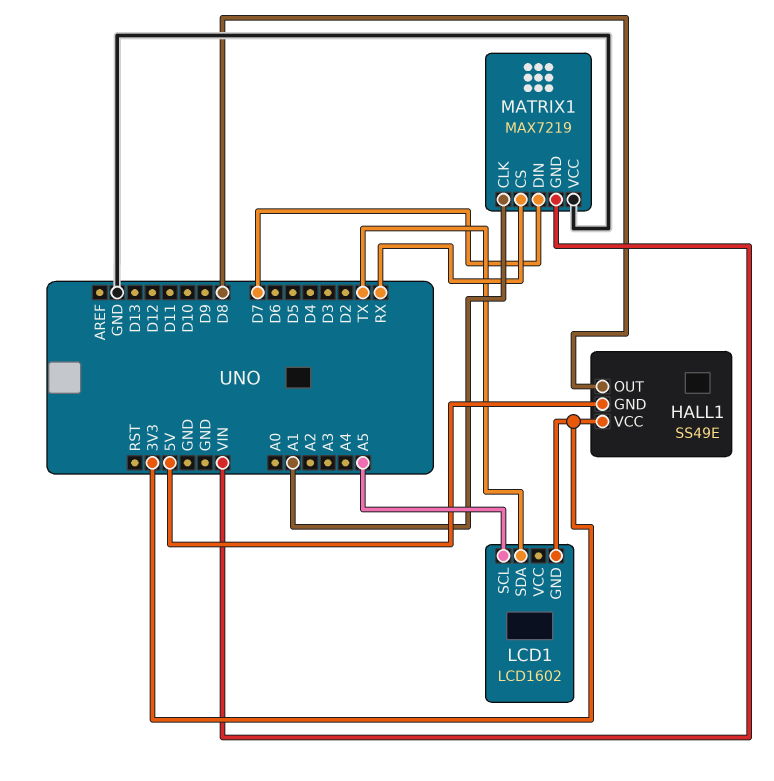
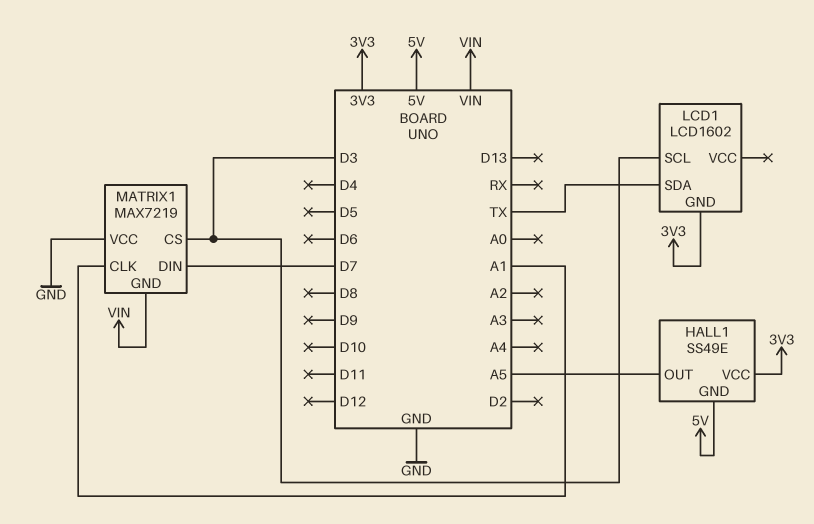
HALL1 pin OUT: D8 -> A5
LCD1 pin SCL: A5 -> D3
MATRIX1 pin CS: RX -> D3

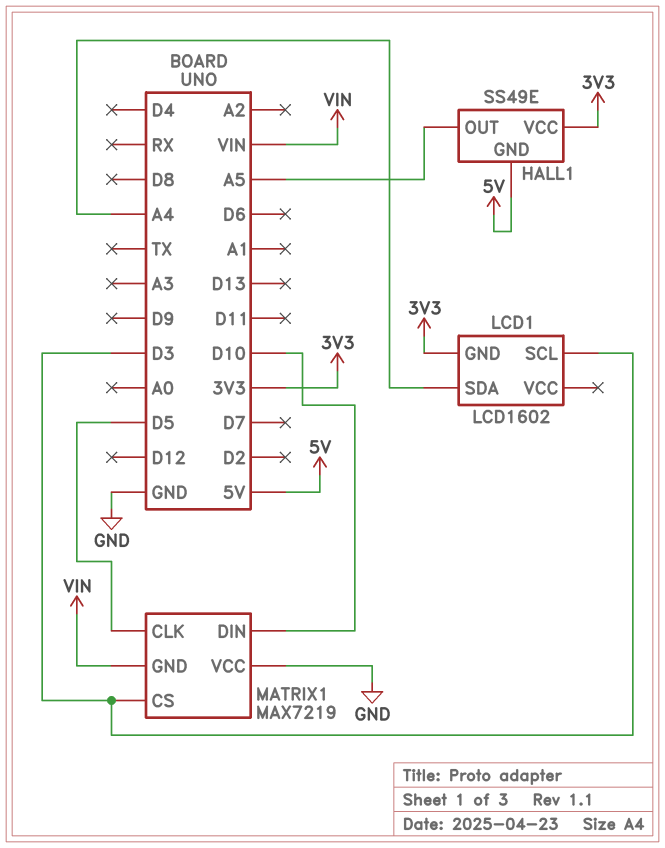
LCD1 pin SDA: TX -> A4
MATRIX1 pin CLK: A1 -> D5
MATRIX1 pin DIN: D7 -> D10

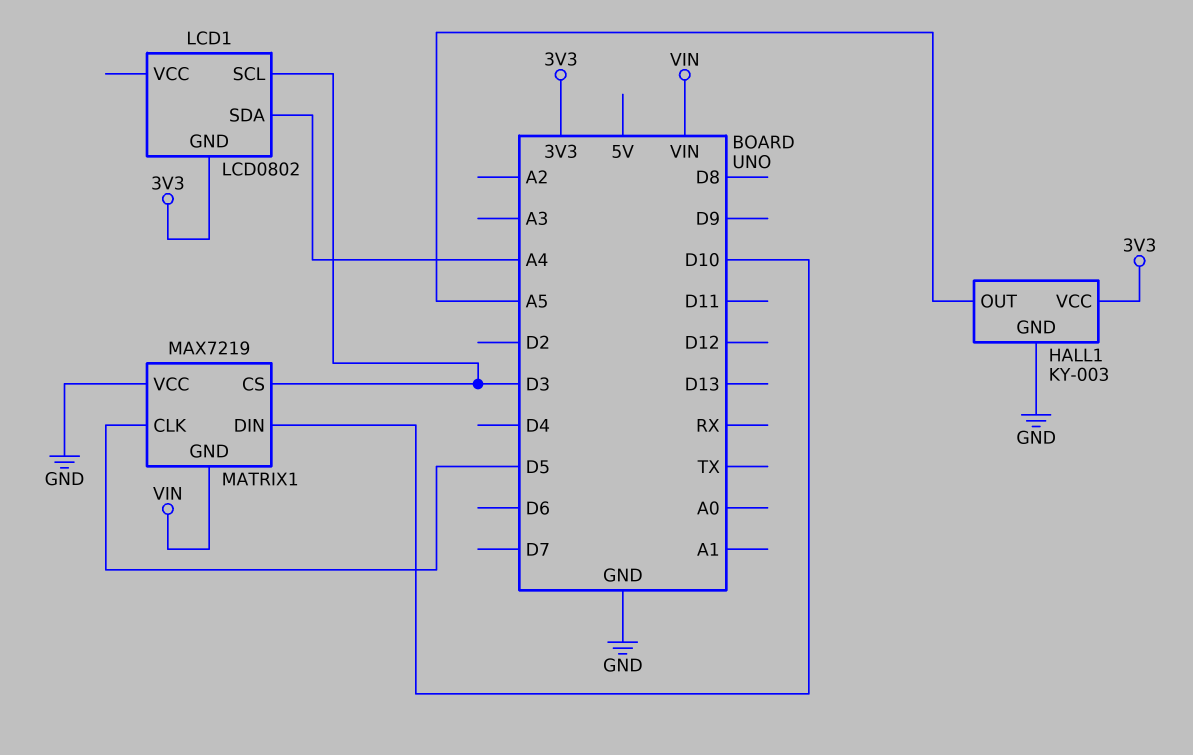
HALL1: SS49E -> KY-003
HALL1 pin GND: 5V -> GND
LCD1: LCD1602 -> LCD0802

